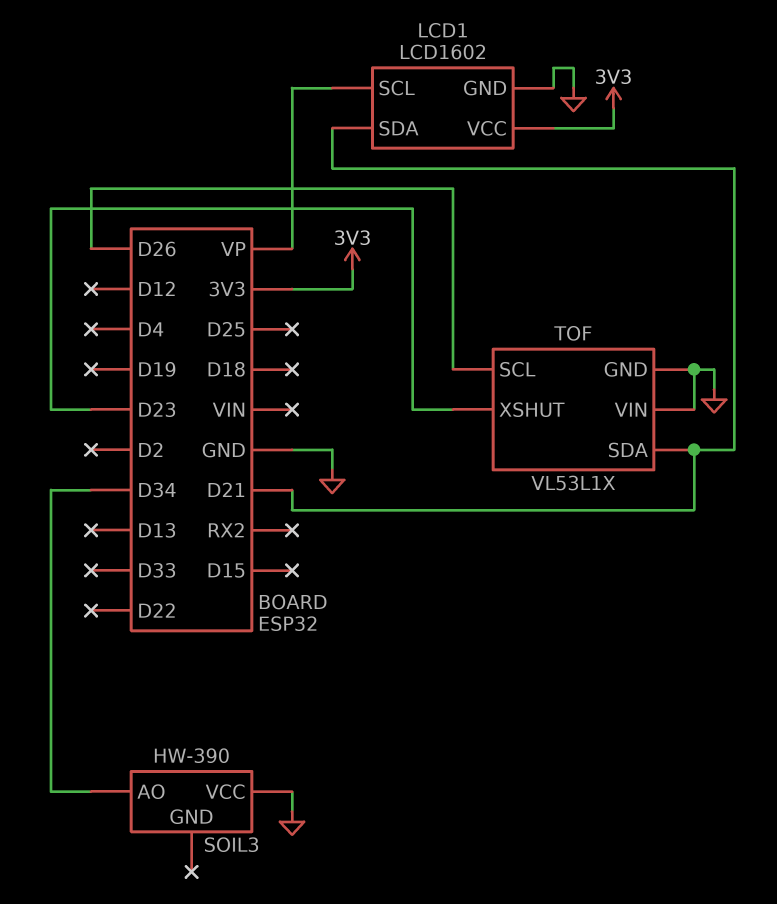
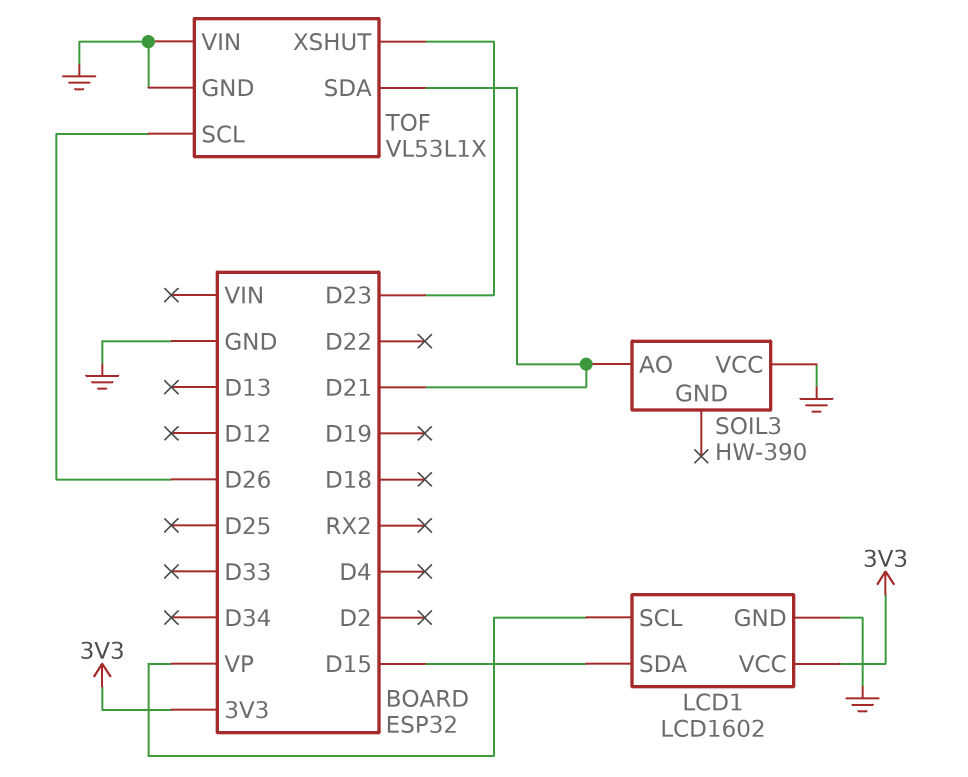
LCD1 pin SDA: D21 -> D15
SOIL3 pin AO: D34 -> D21

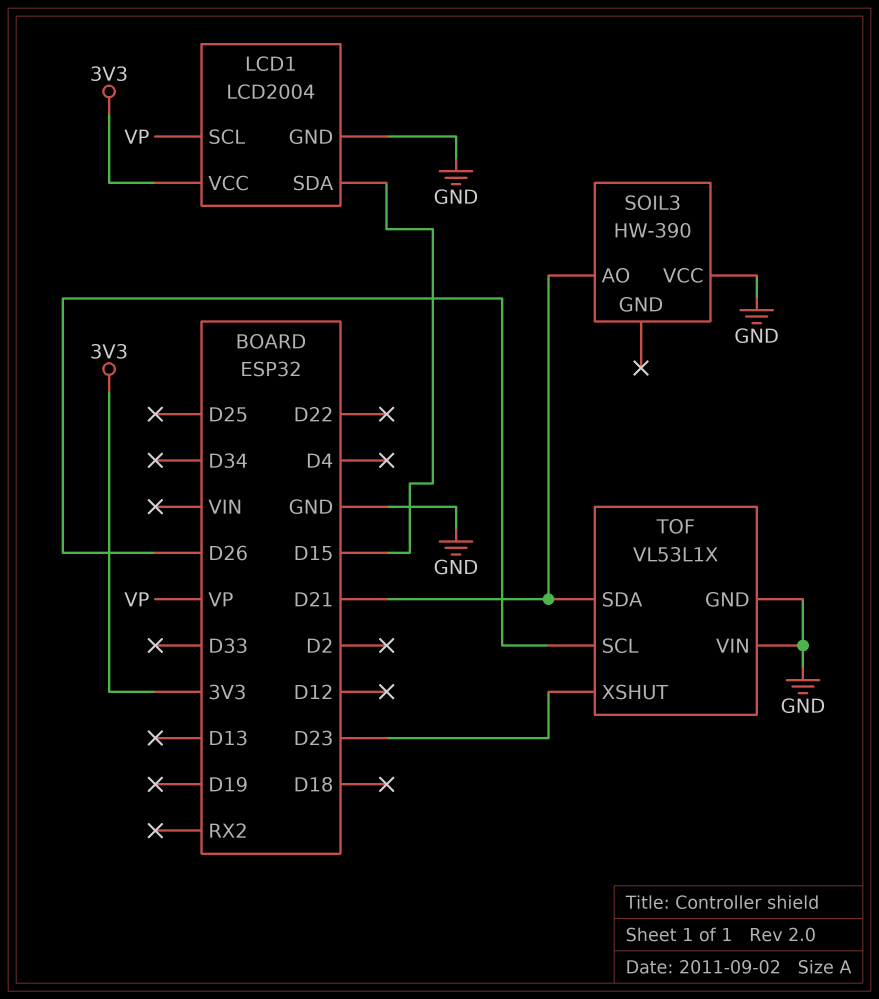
LCD1: LCD1602 -> LCD2004

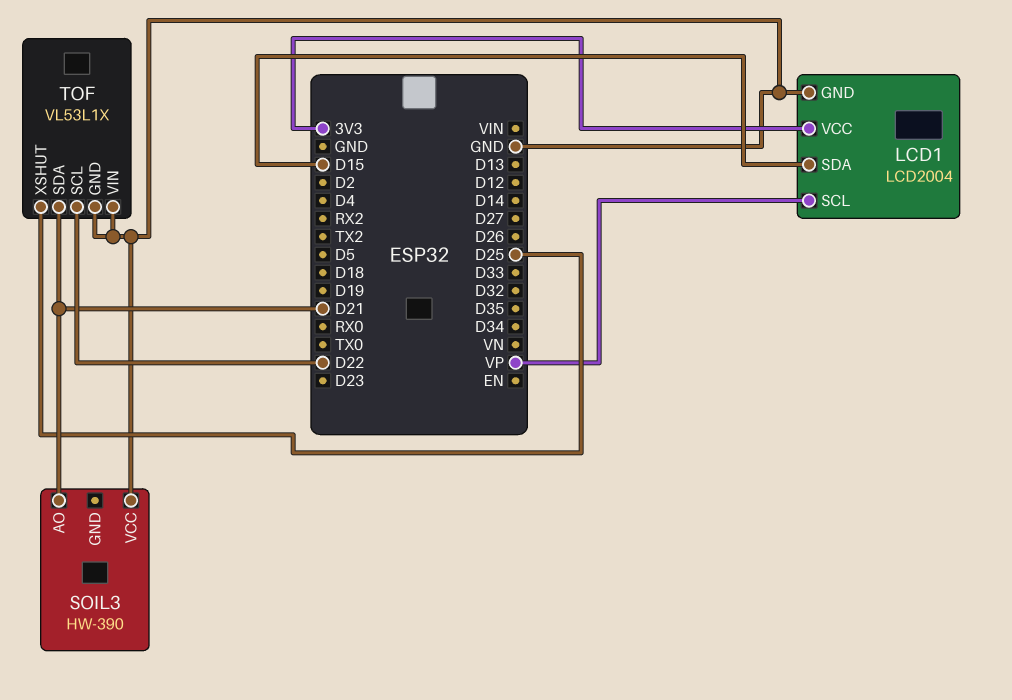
TOF pin SCL: D26 -> D22
TOF pin XSHUT: D23 -> D25

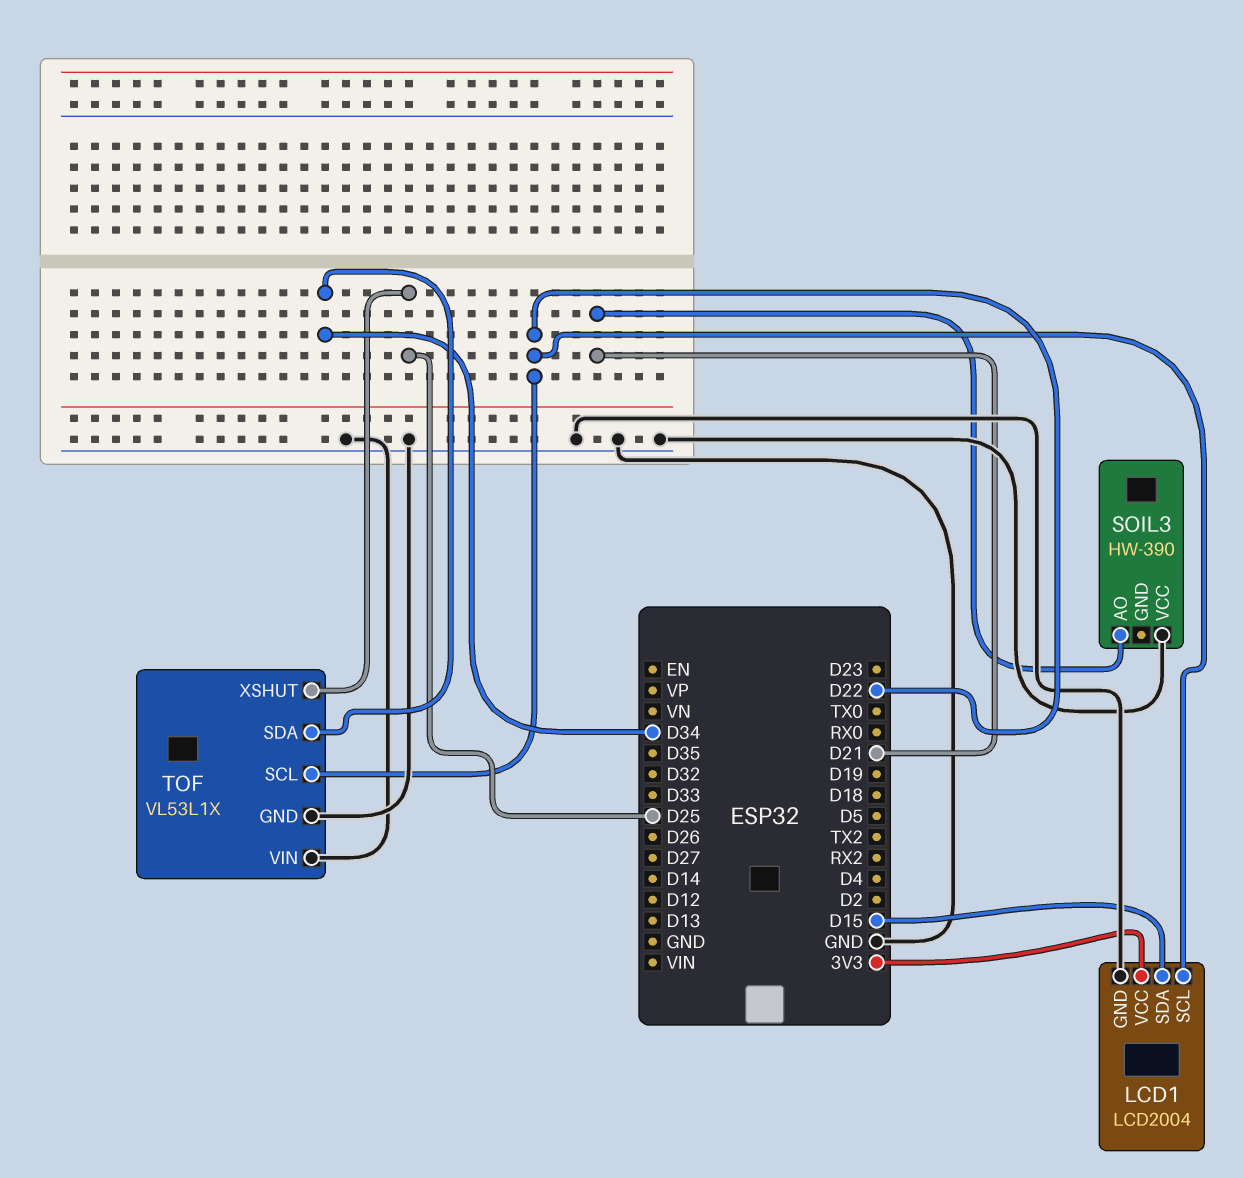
LCD1 pin SCL: VP -> D22
TOF pin SDA: D21 -> D34

